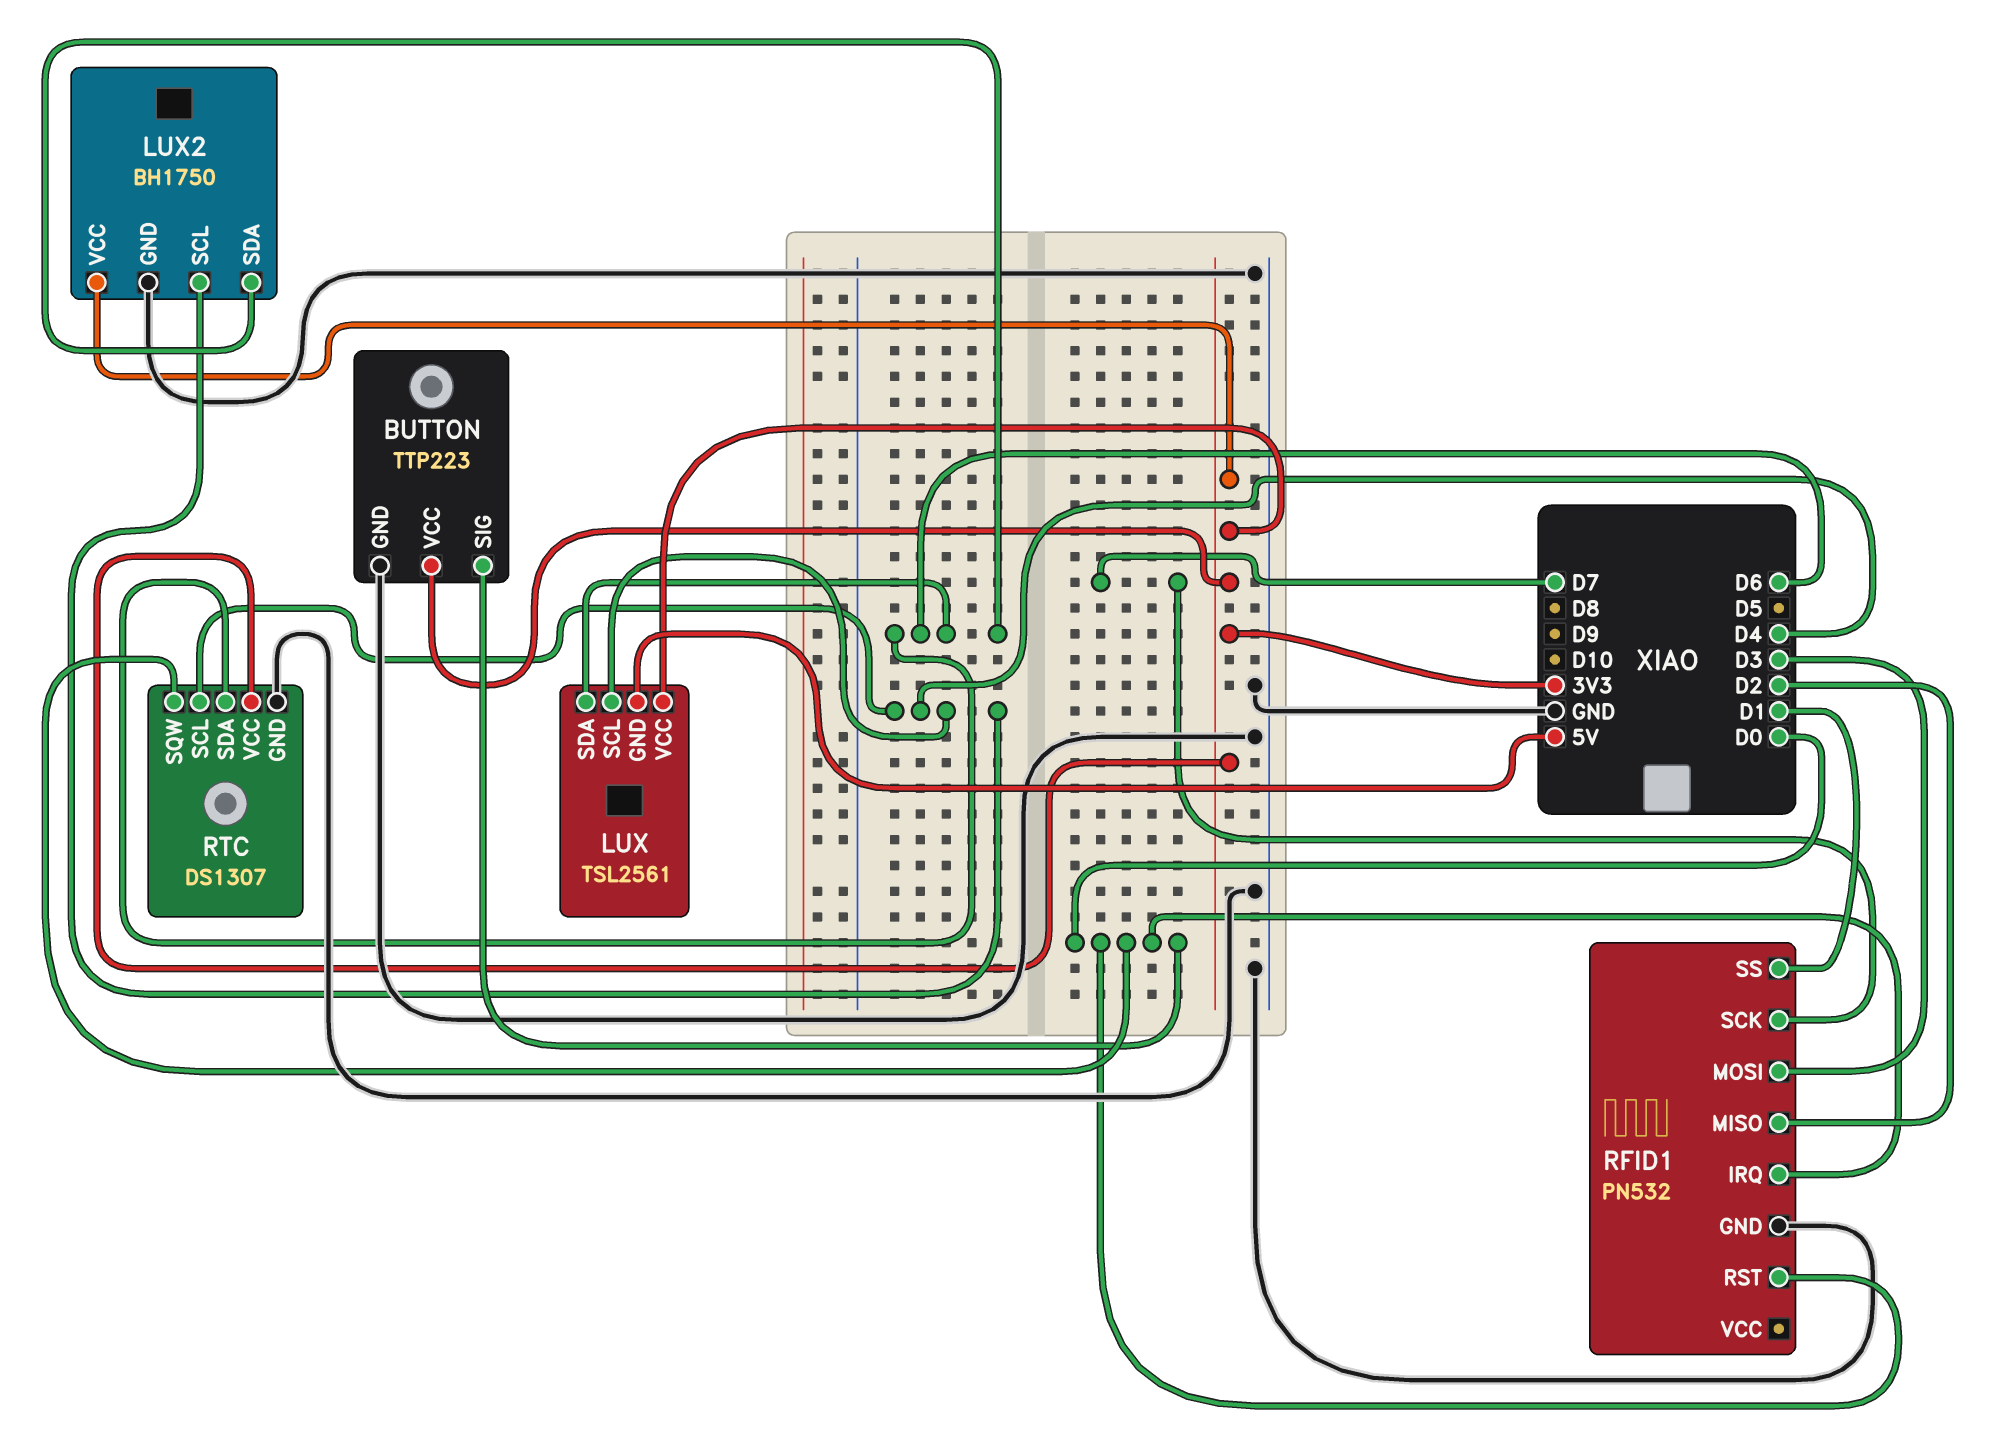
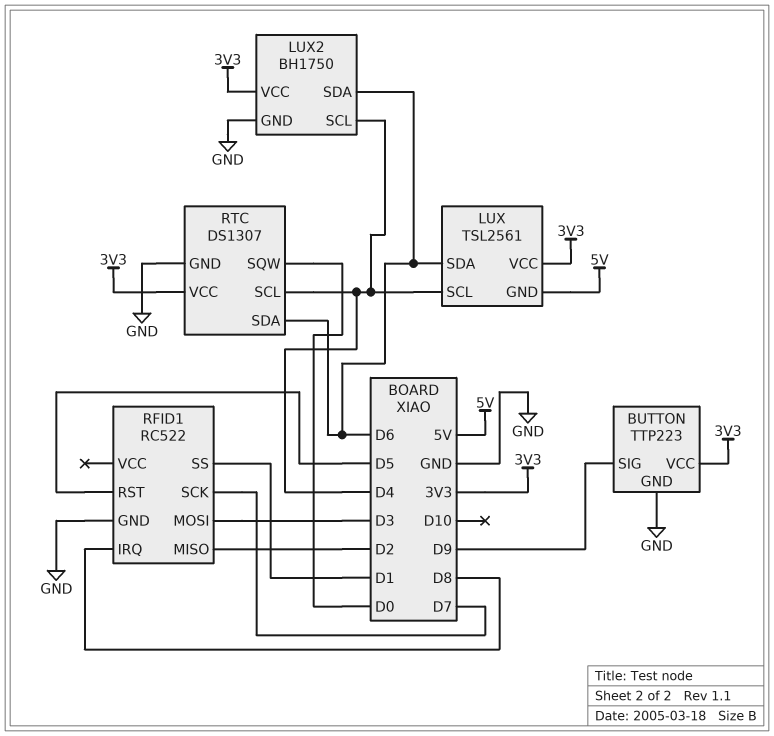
BUTTON pin SIG: D0 -> D9
RFID1: PN532 -> RC522
RFID1 pin IRQ: D0 -> D8
RFID1 pin RST: D0 -> D5

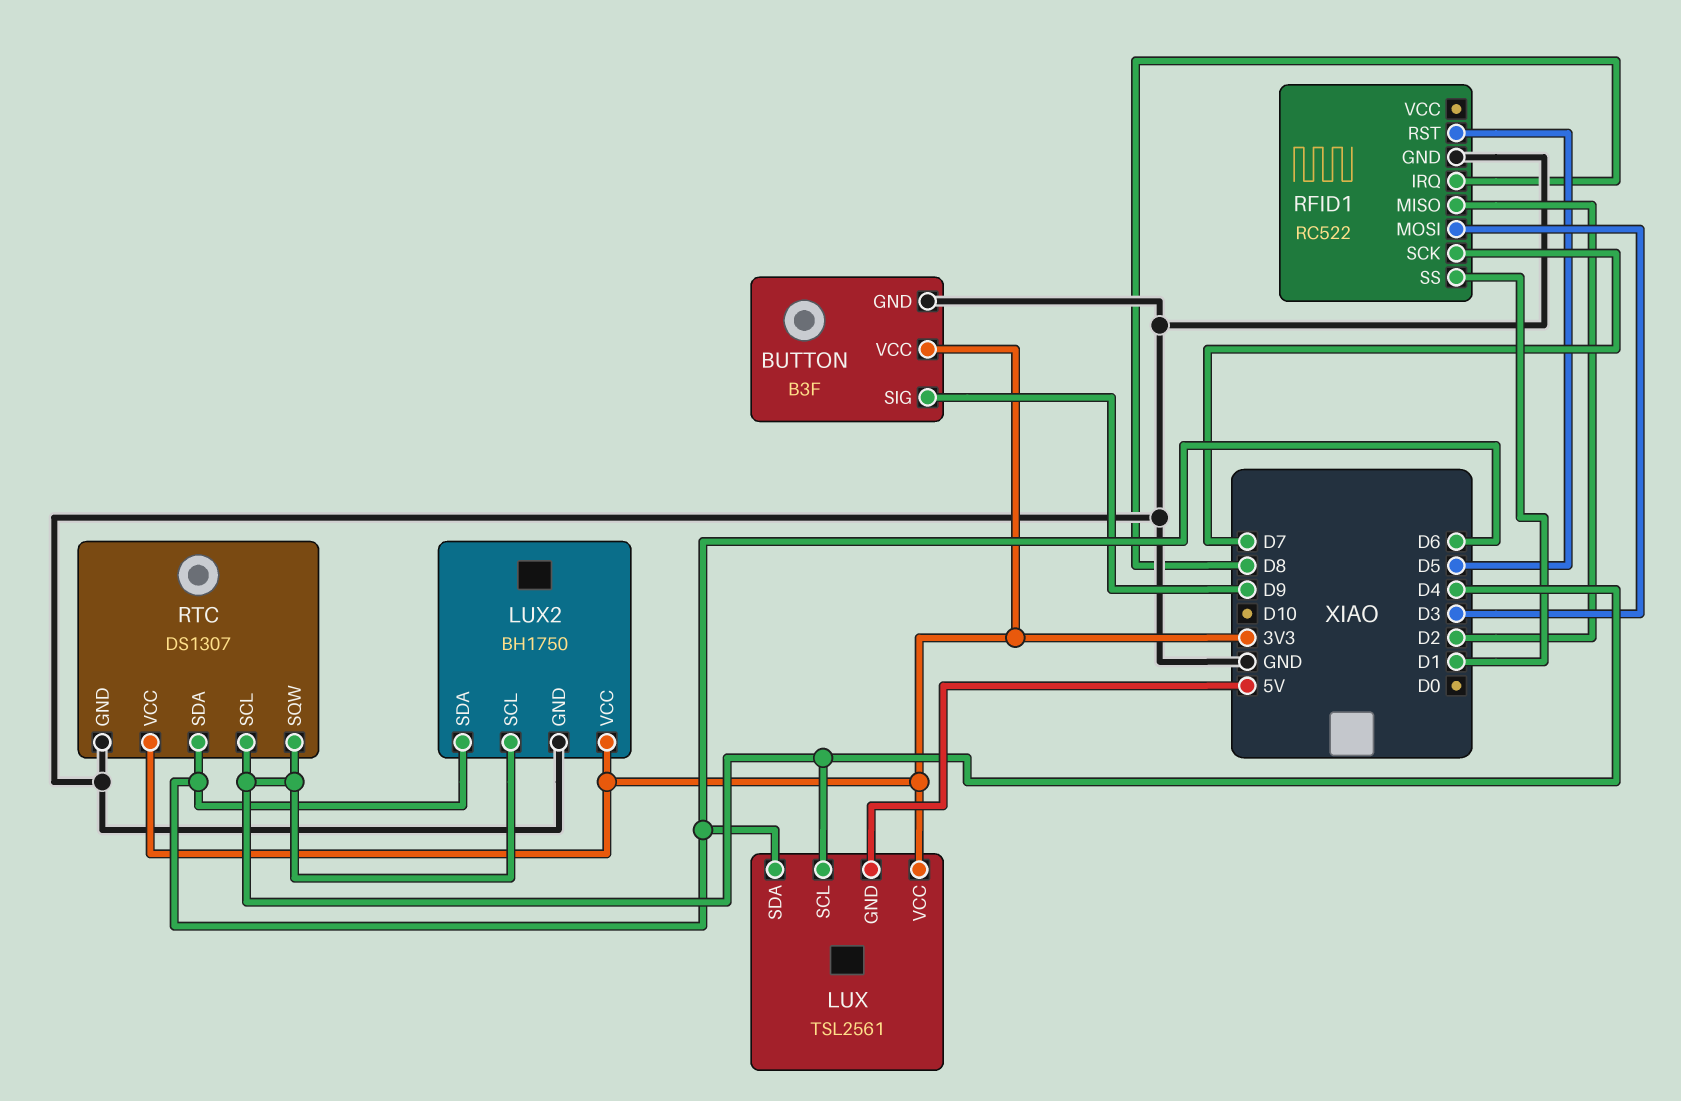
BUTTON: TTP223 -> B3F
RTC pin SQW: D0 -> D4

